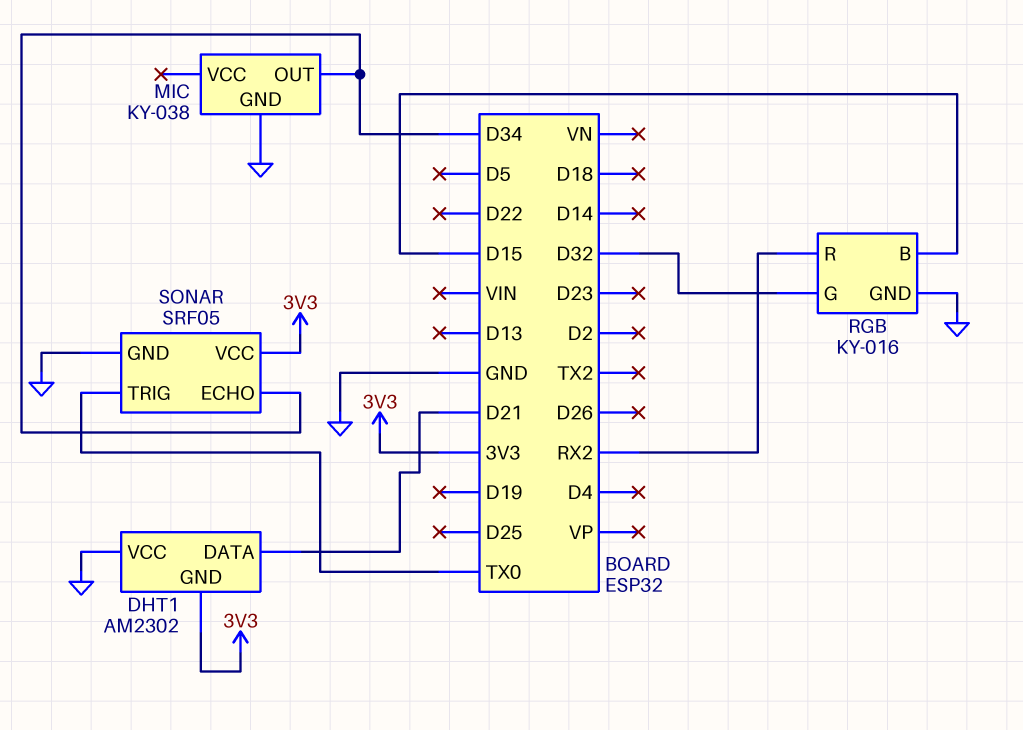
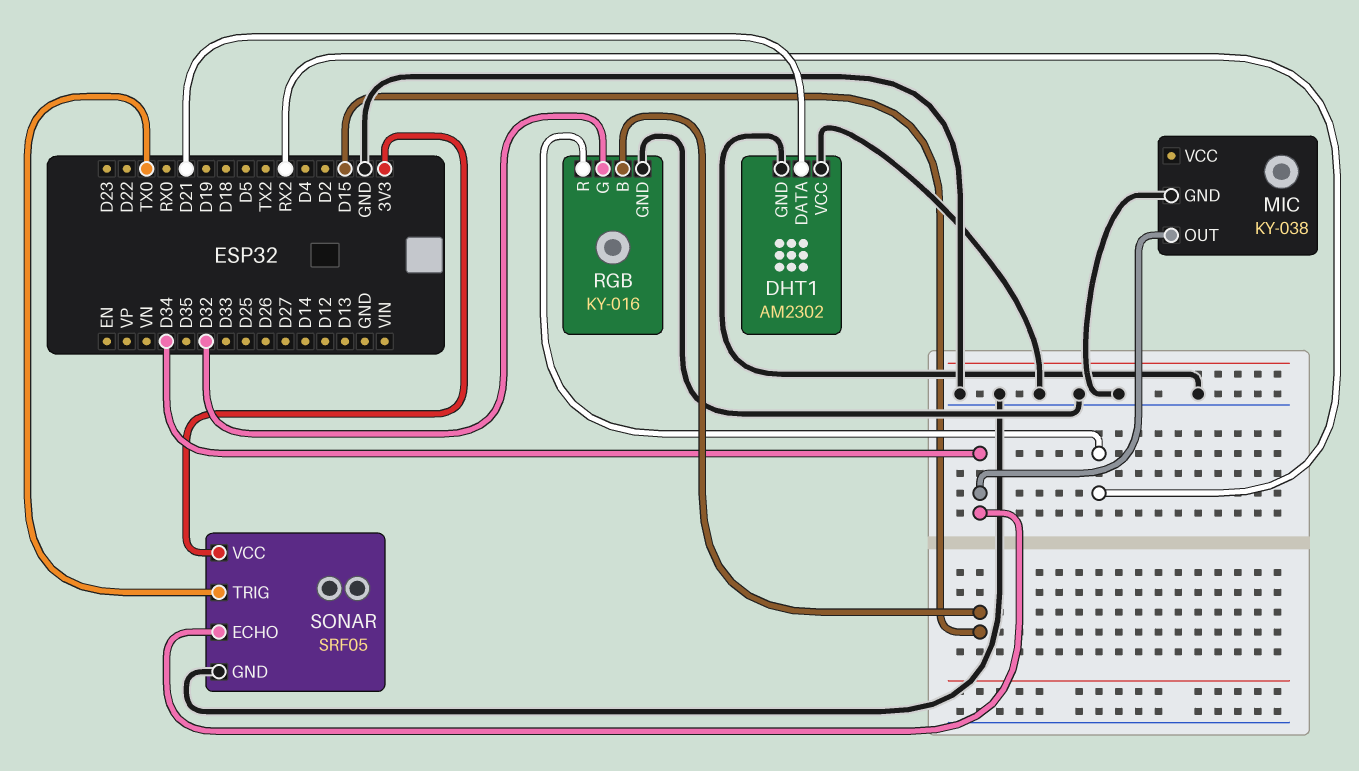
DHT1 pin GND: 3V3 -> GND

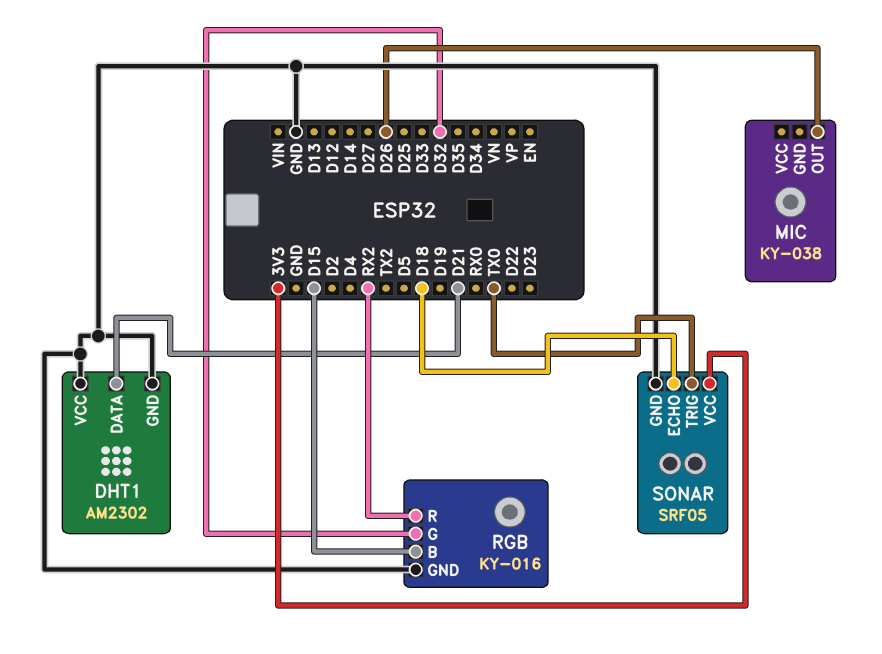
MIC pin GND: GND -> none
MIC pin OUT: D34 -> D26
SONAR pin ECHO: D34 -> D18

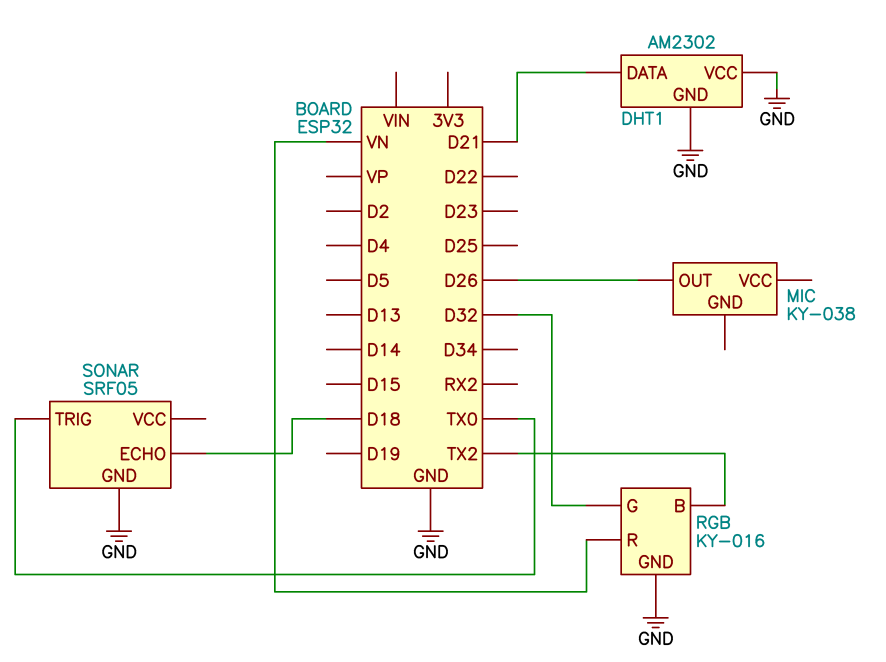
RGB pin B: D15 -> TX2
RGB pin R: RX2 -> VN
SONAR pin VCC: 3V3 -> none

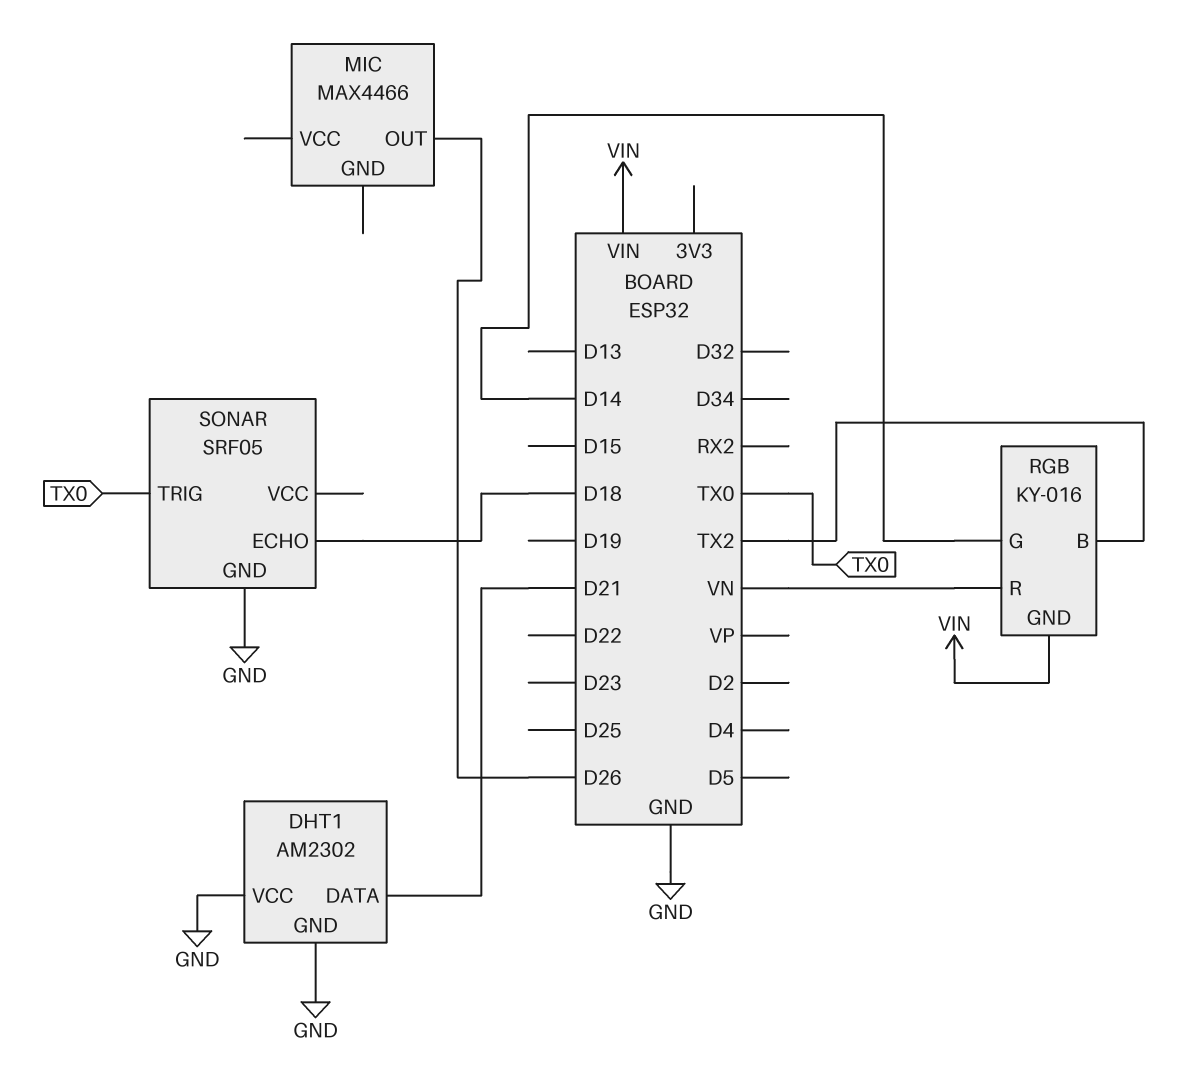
MIC: KY-038 -> MAX4466
RGB pin G: D32 -> D14
RGB pin GND: GND -> VIN

